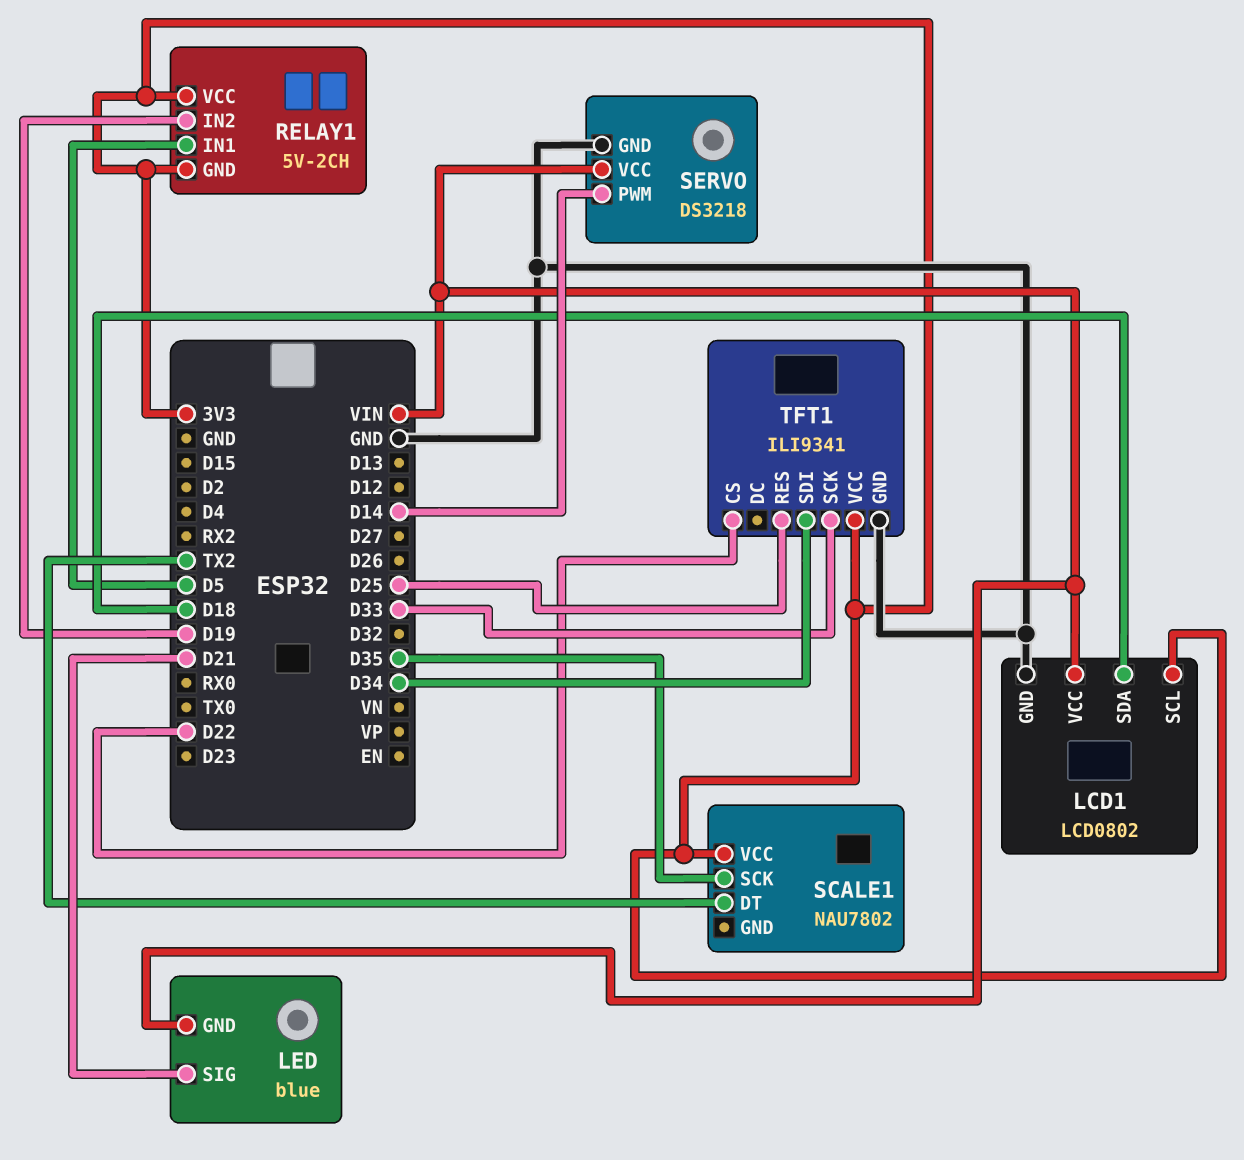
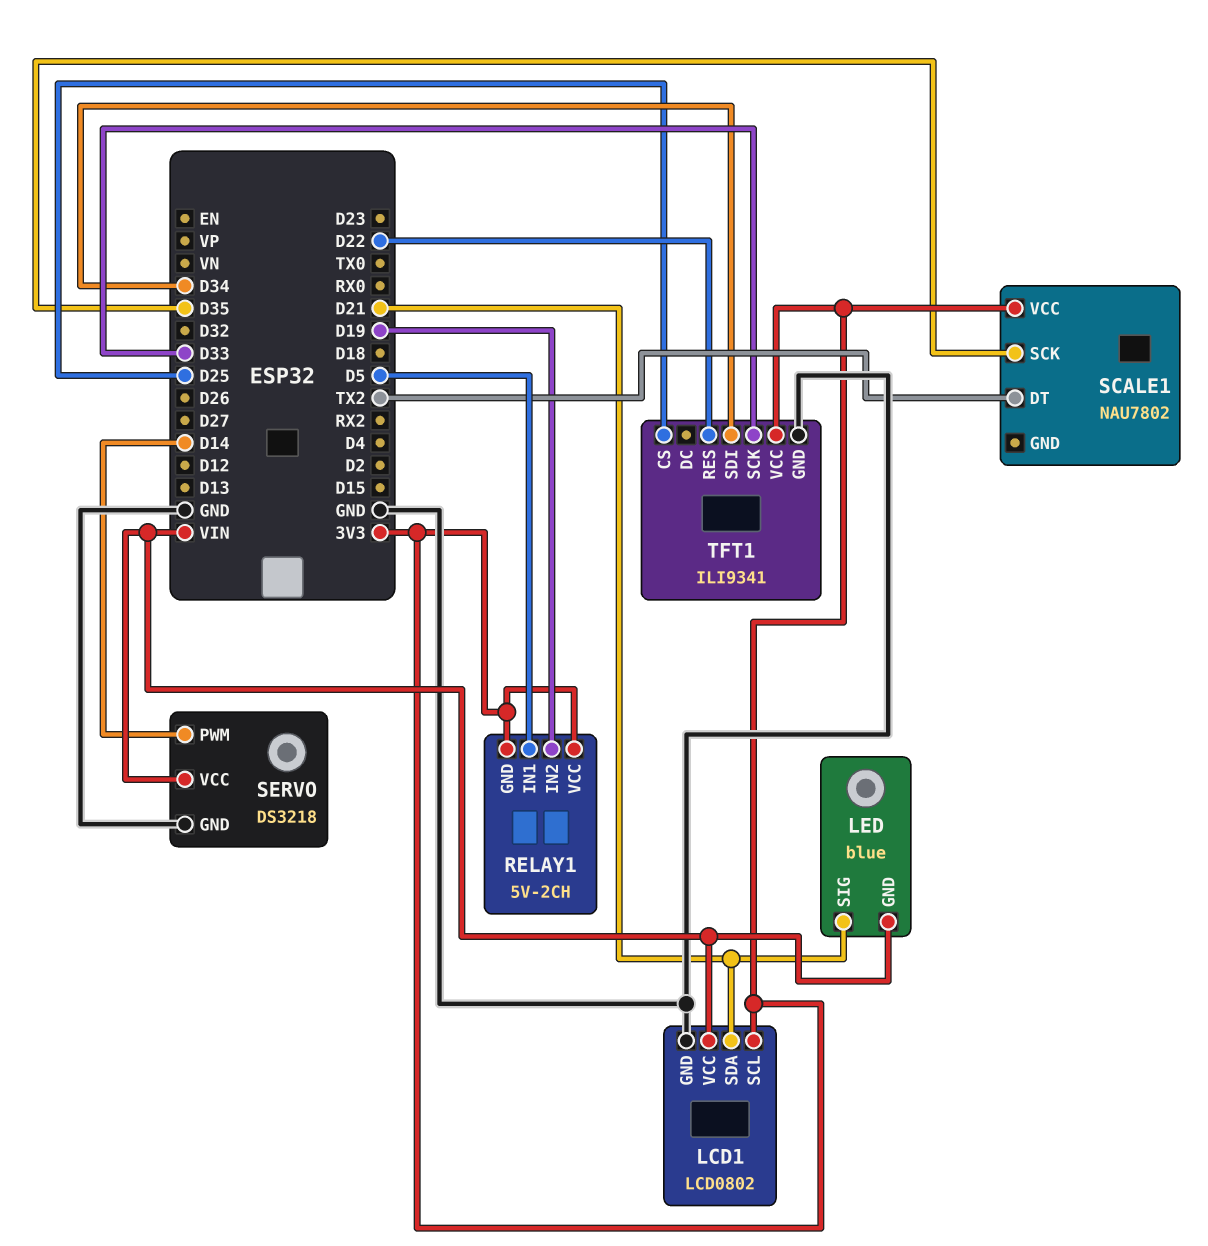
LCD1 pin SDA: D18 -> D21
TFT1 pin CS: D22 -> D25
TFT1 pin RES: D25 -> D22

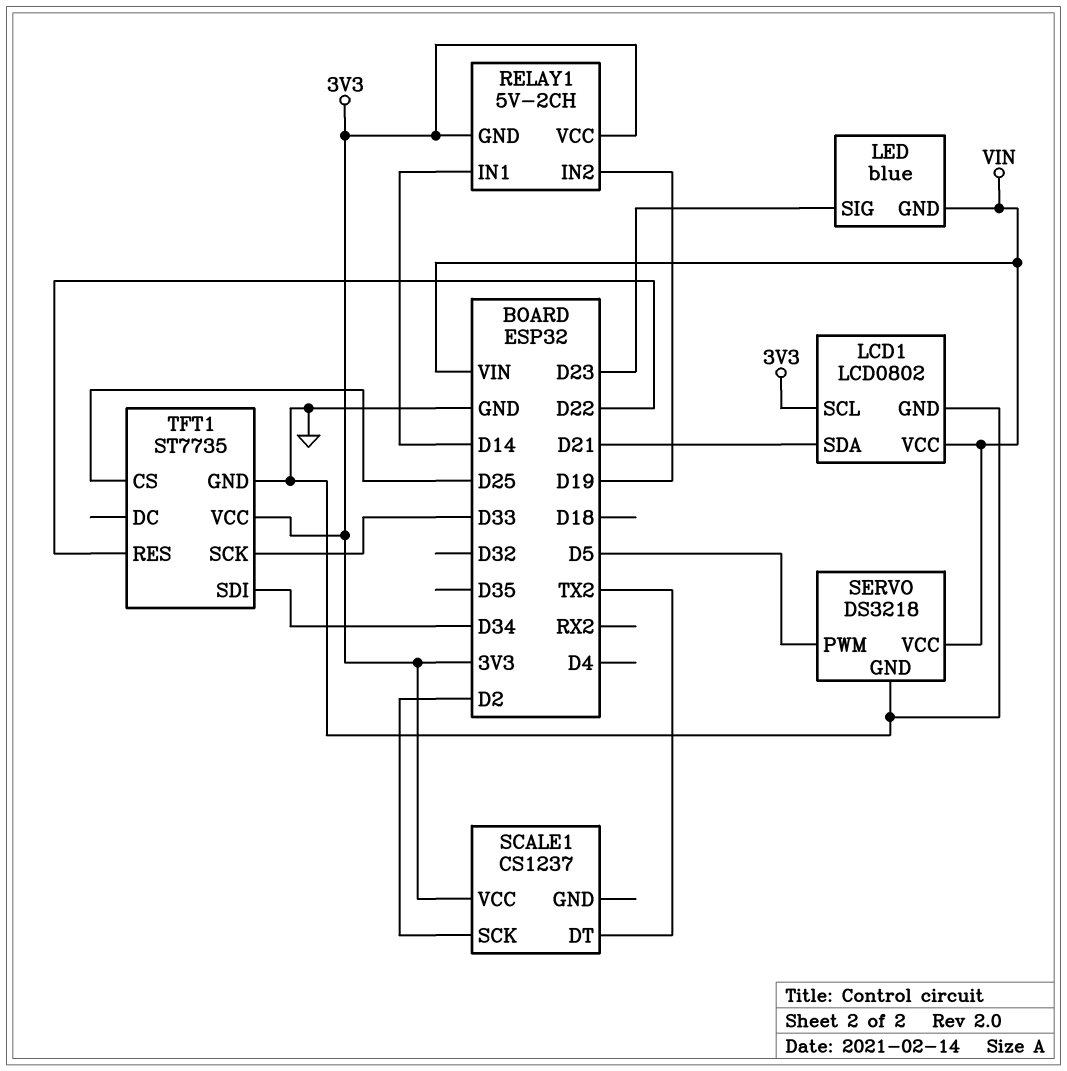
LED pin SIG: D21 -> D23
RELAY1 pin IN1: D5 -> D14
SCALE1: NAU7802 -> CS1237
SCALE1 pin SCK: D35 -> D2
SERVO pin PWM: D14 -> D5
TFT1: ILI9341 -> ST7735

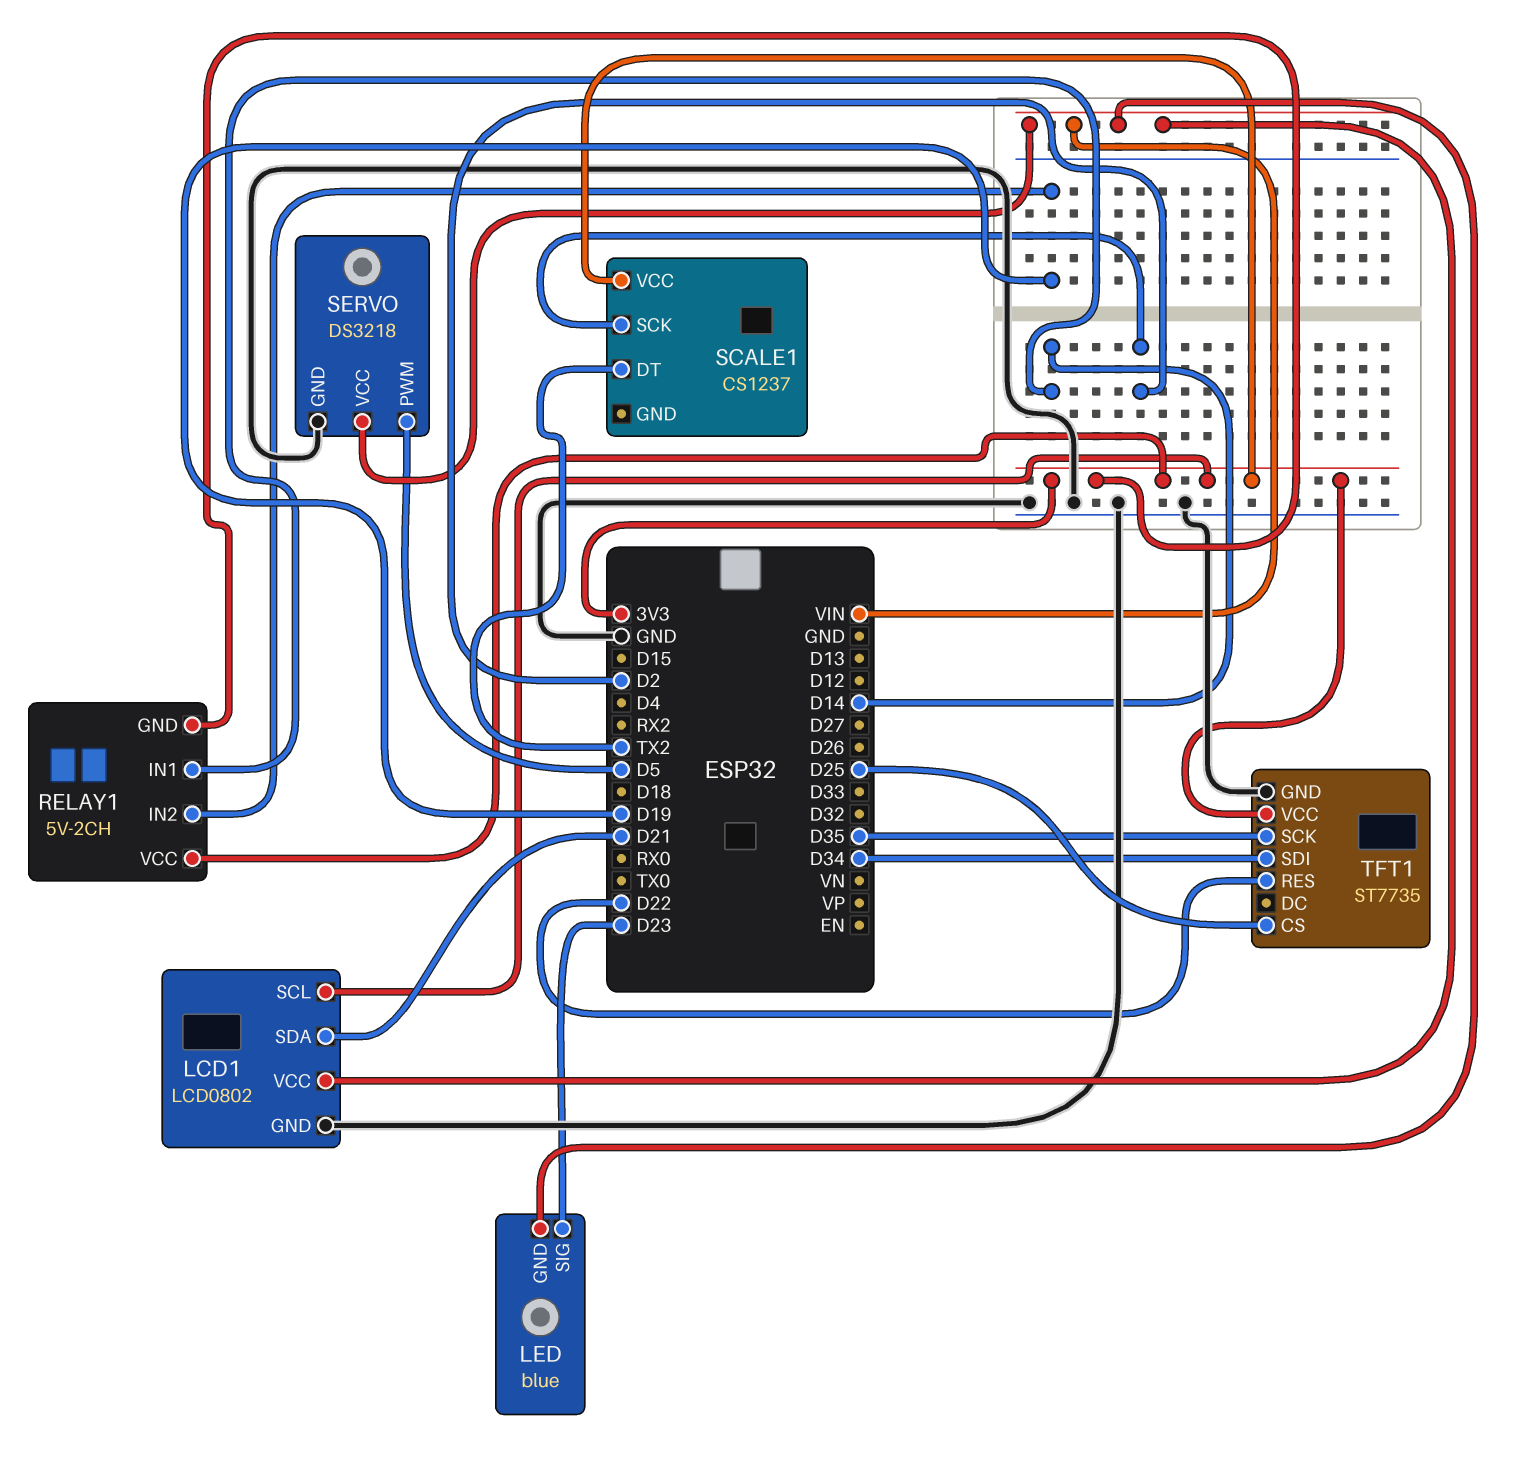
TFT1 pin SCK: D33 -> D35

